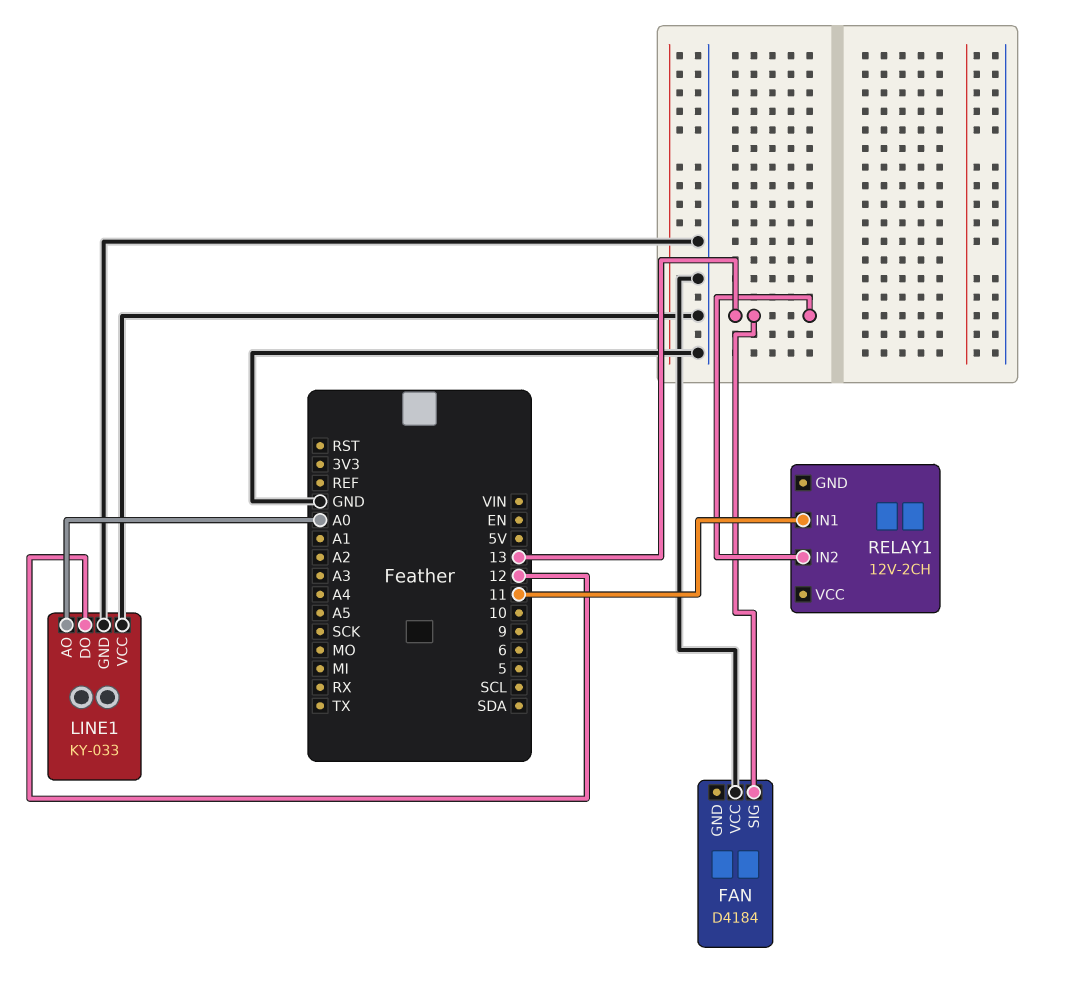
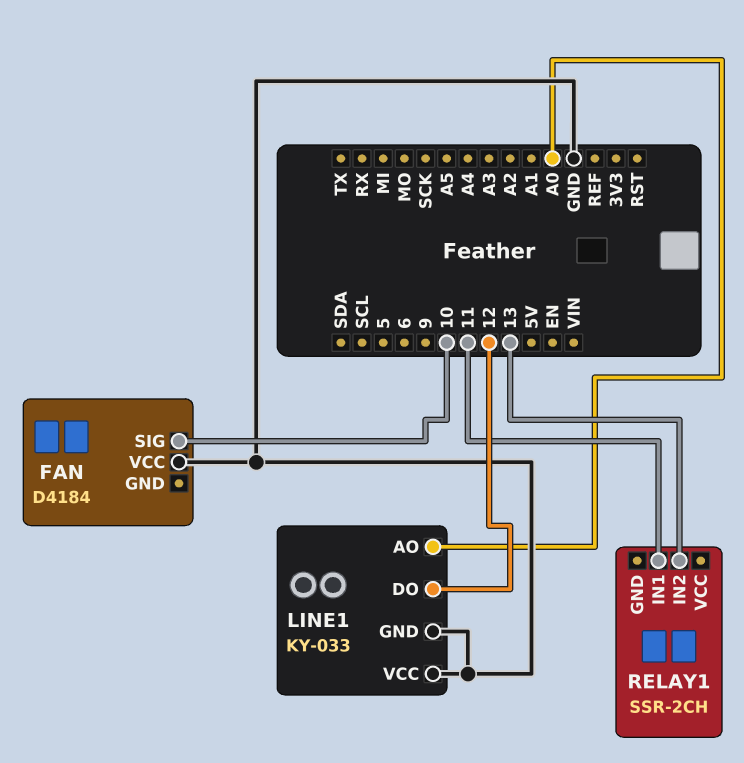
FAN pin SIG: 13 -> 10
RELAY1: 12V-2CH -> SSR-2CH

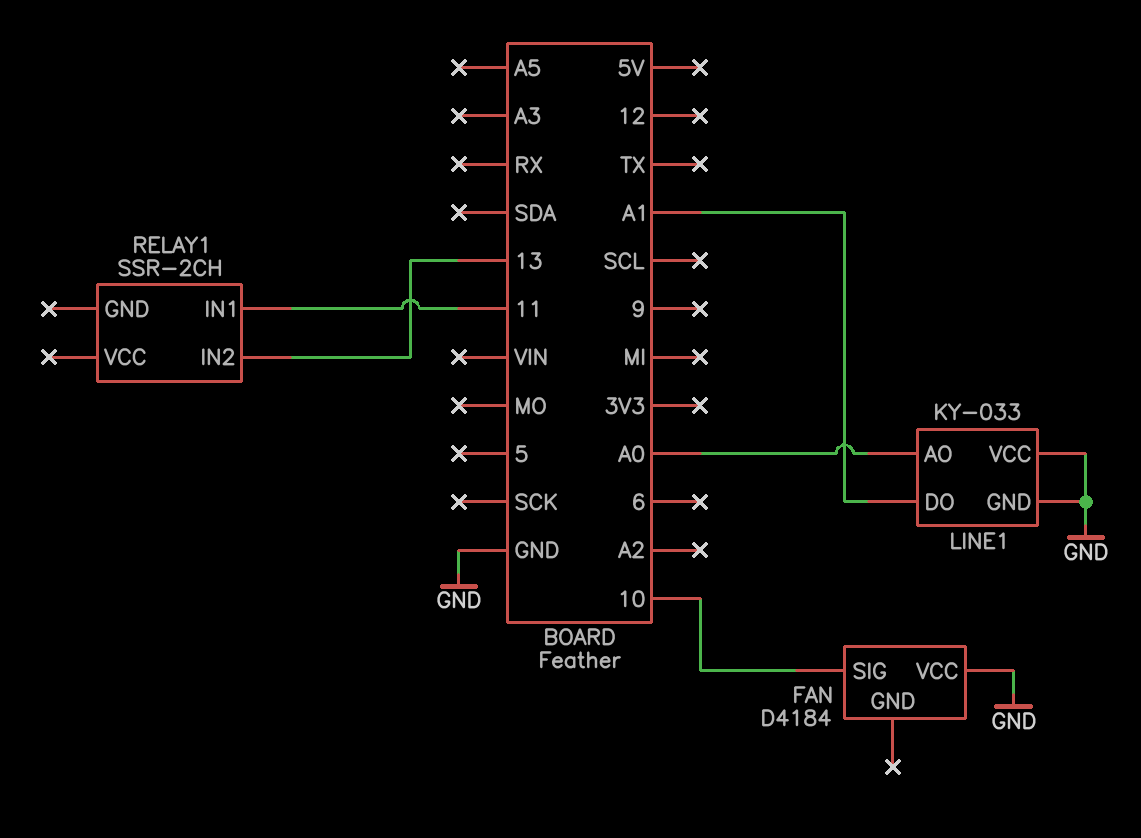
LINE1 pin DO: 12 -> A1

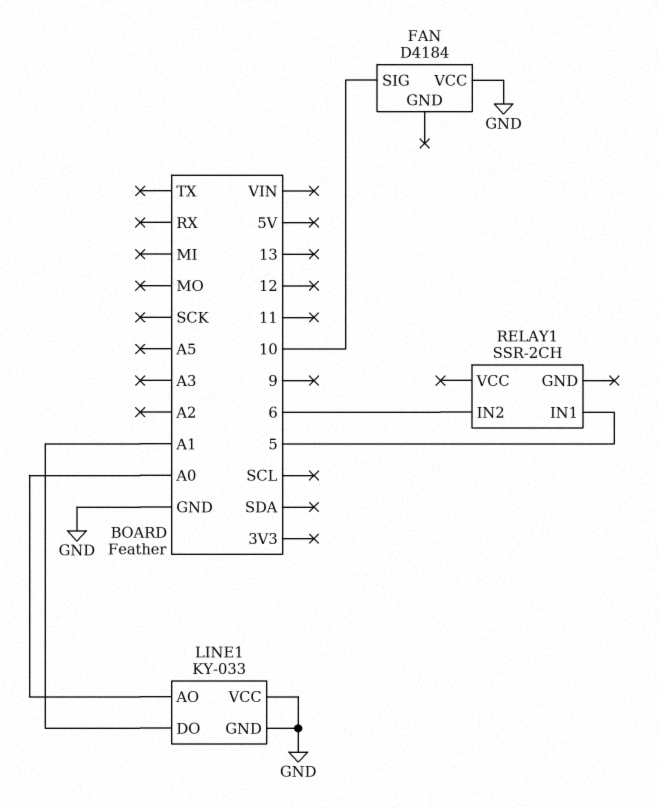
RELAY1 pin IN1: 11 -> 5
RELAY1 pin IN2: 13 -> 6

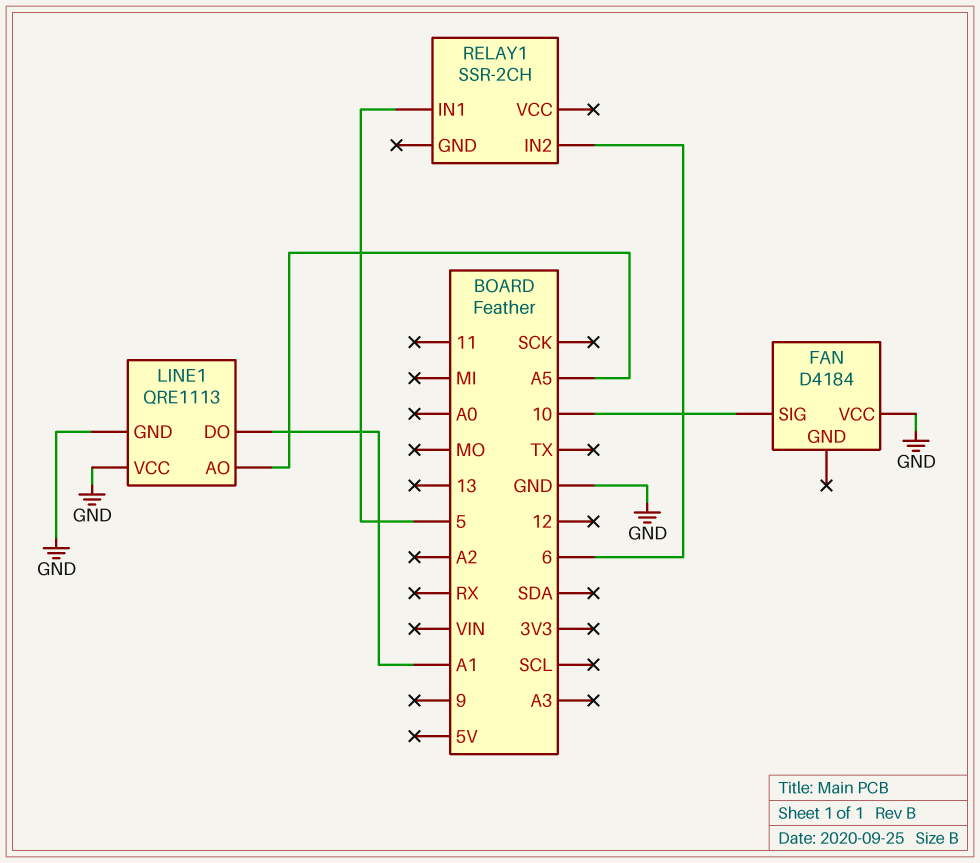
LINE1: KY-033 -> QRE1113
LINE1 pin AO: A0 -> A5

